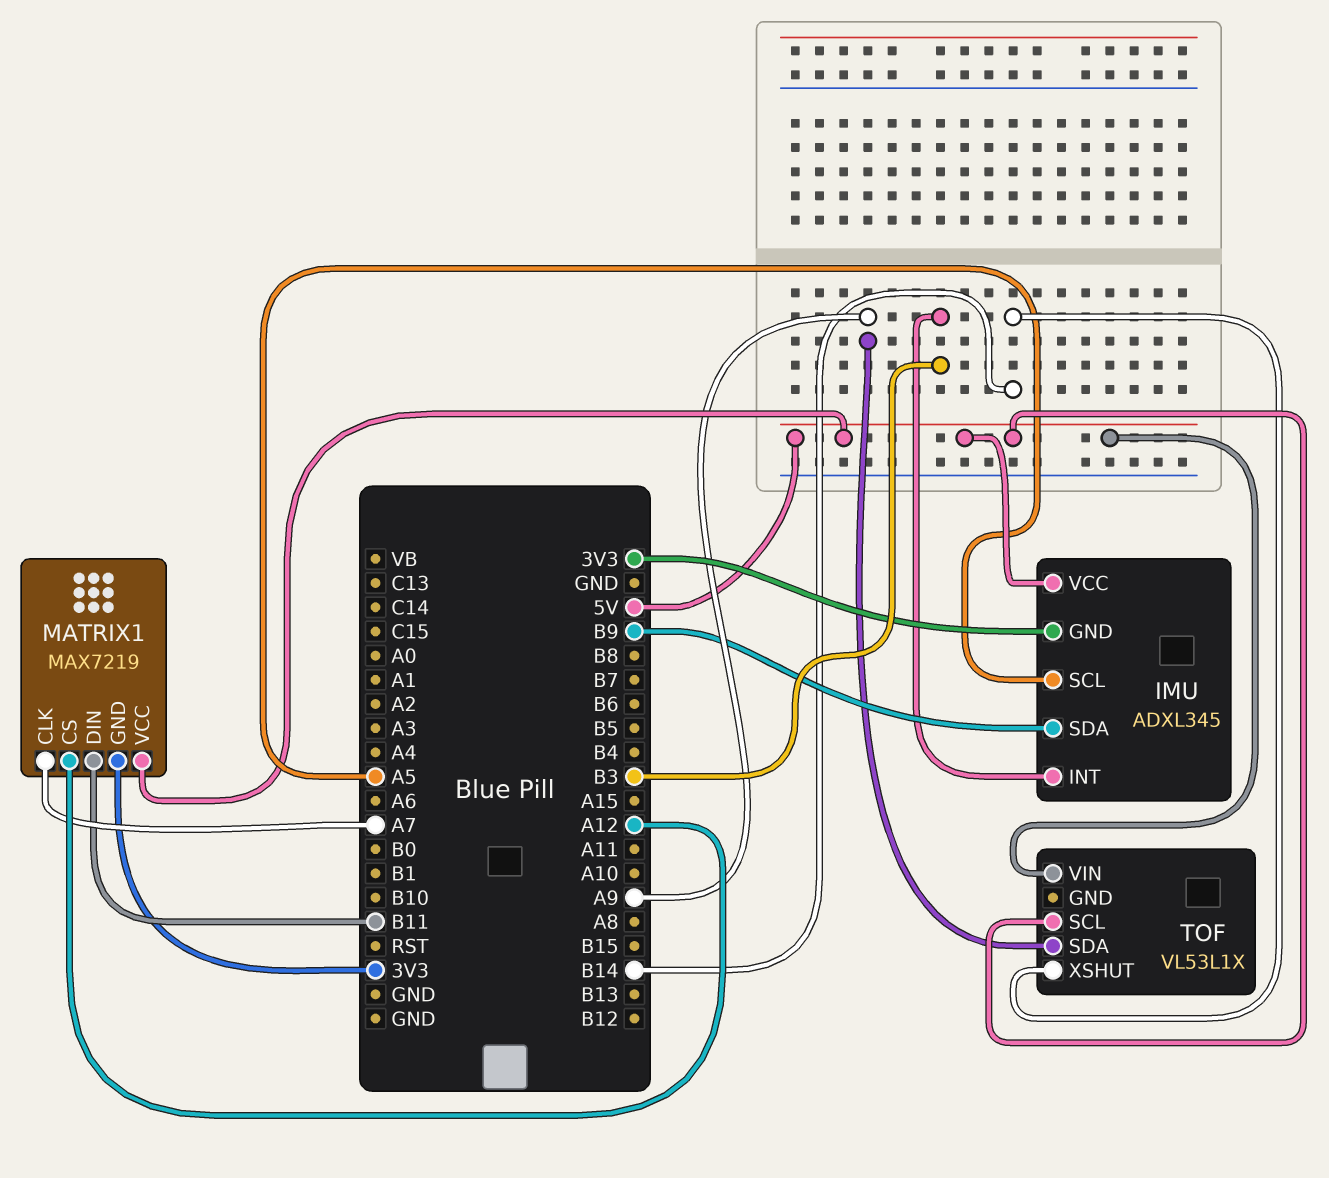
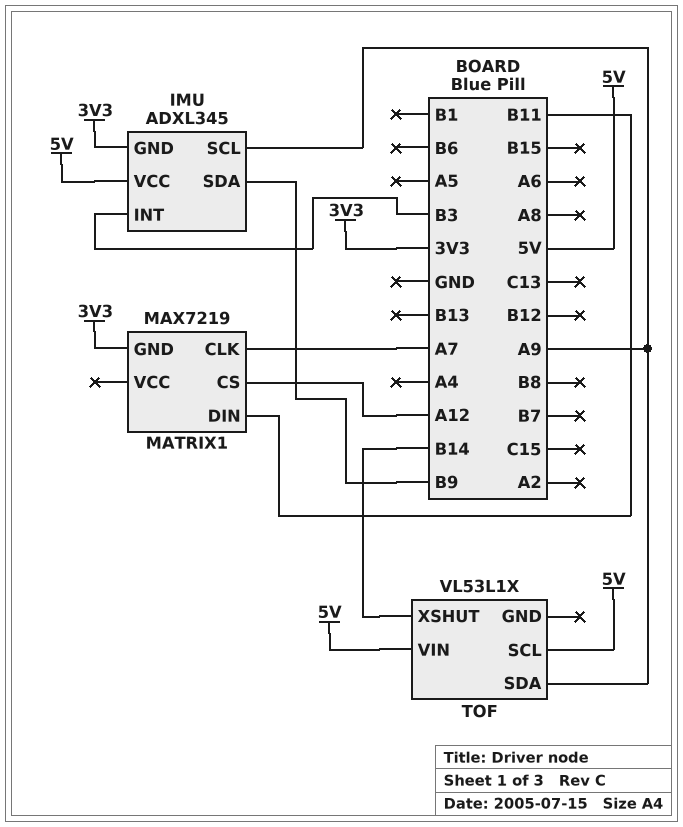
IMU pin SCL: A5 -> A9
MATRIX1 pin VCC: 5V -> none

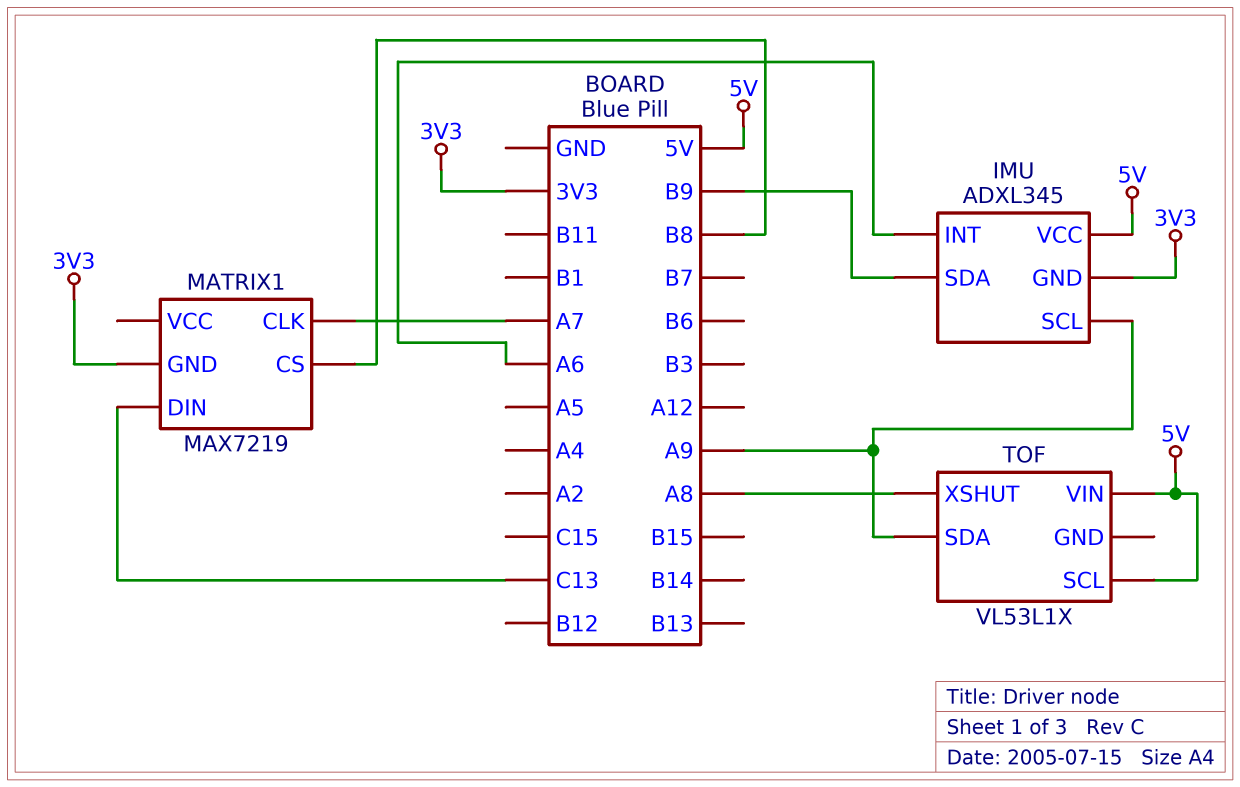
IMU pin INT: B3 -> A6
MATRIX1 pin CS: A12 -> B8
MATRIX1 pin DIN: B11 -> C13
TOF pin XSHUT: B14 -> A8

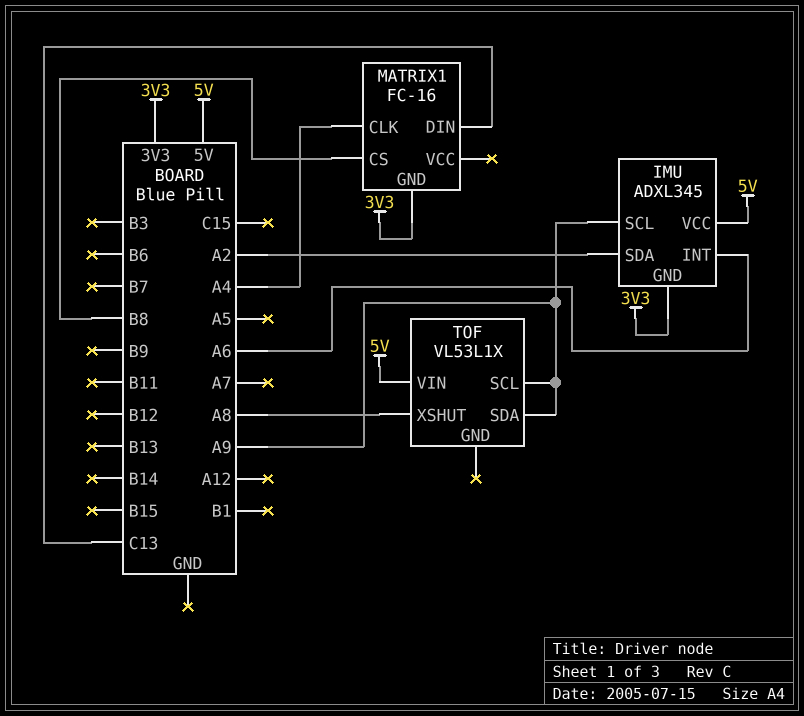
IMU pin SDA: B9 -> A2
MATRIX1: MAX7219 -> FC-16
MATRIX1 pin CLK: A7 -> A4
TOF pin SCL: 5V -> A9

